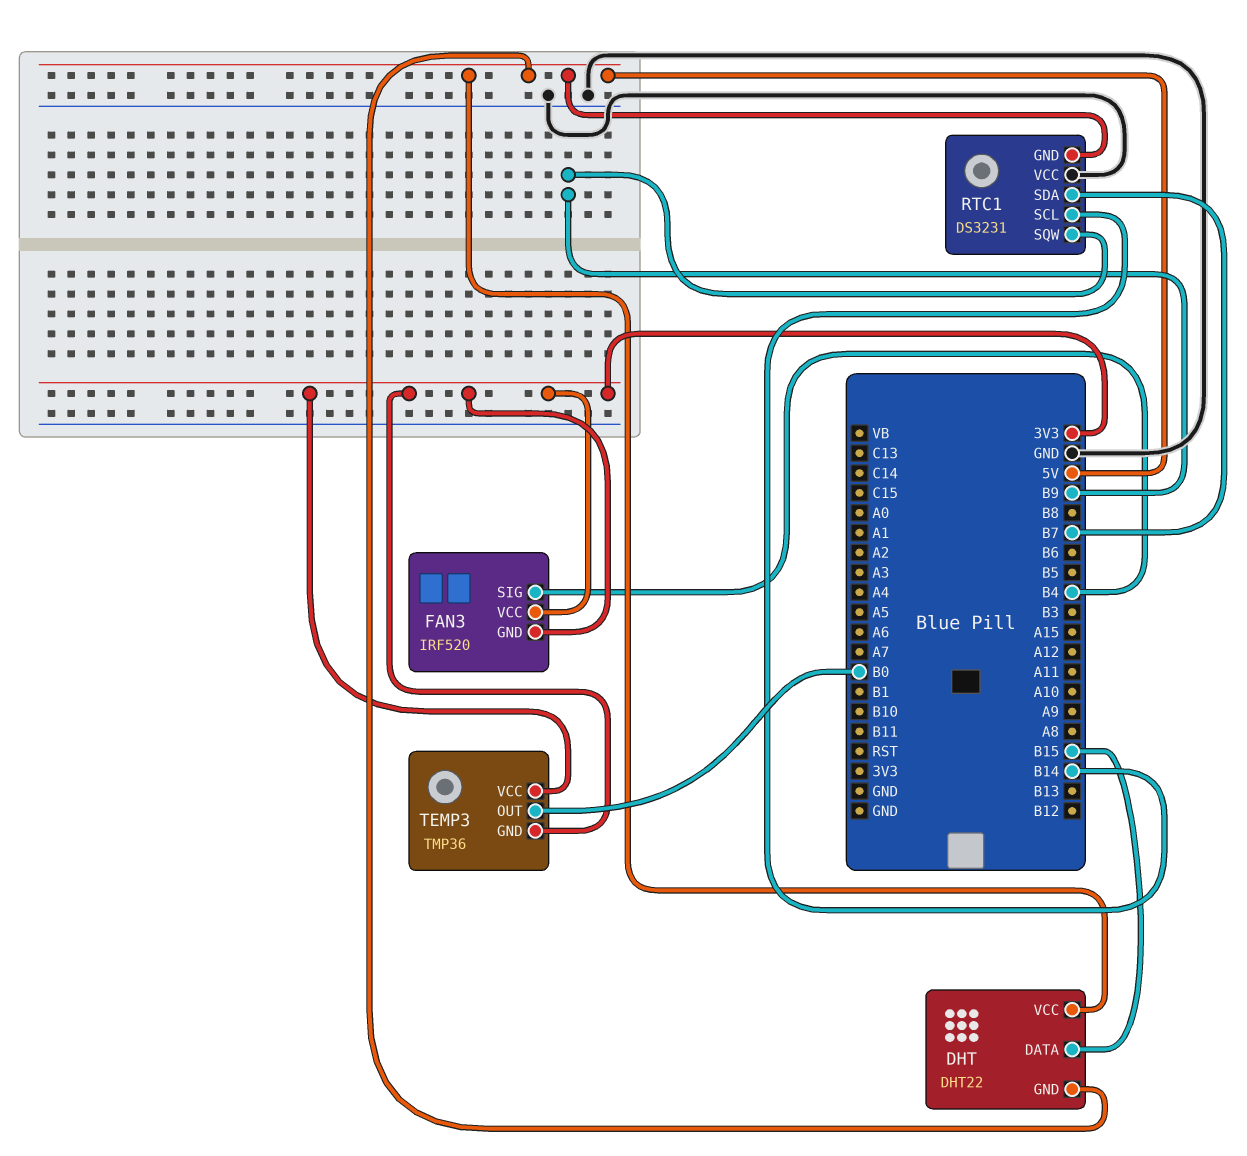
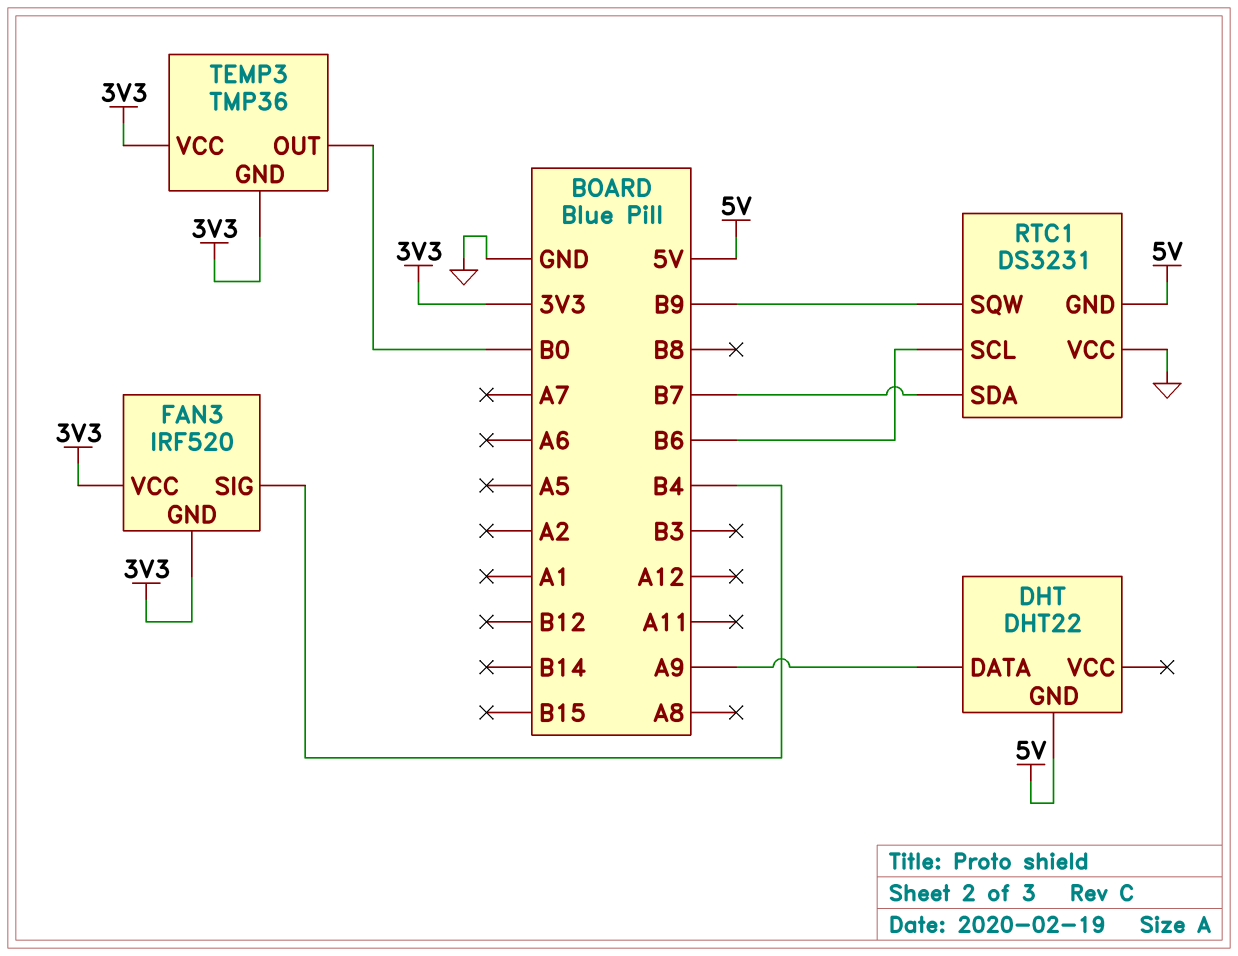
DHT pin DATA: B15 -> A9
DHT pin VCC: 5V -> none
RTC1 pin SCL: B14 -> B6

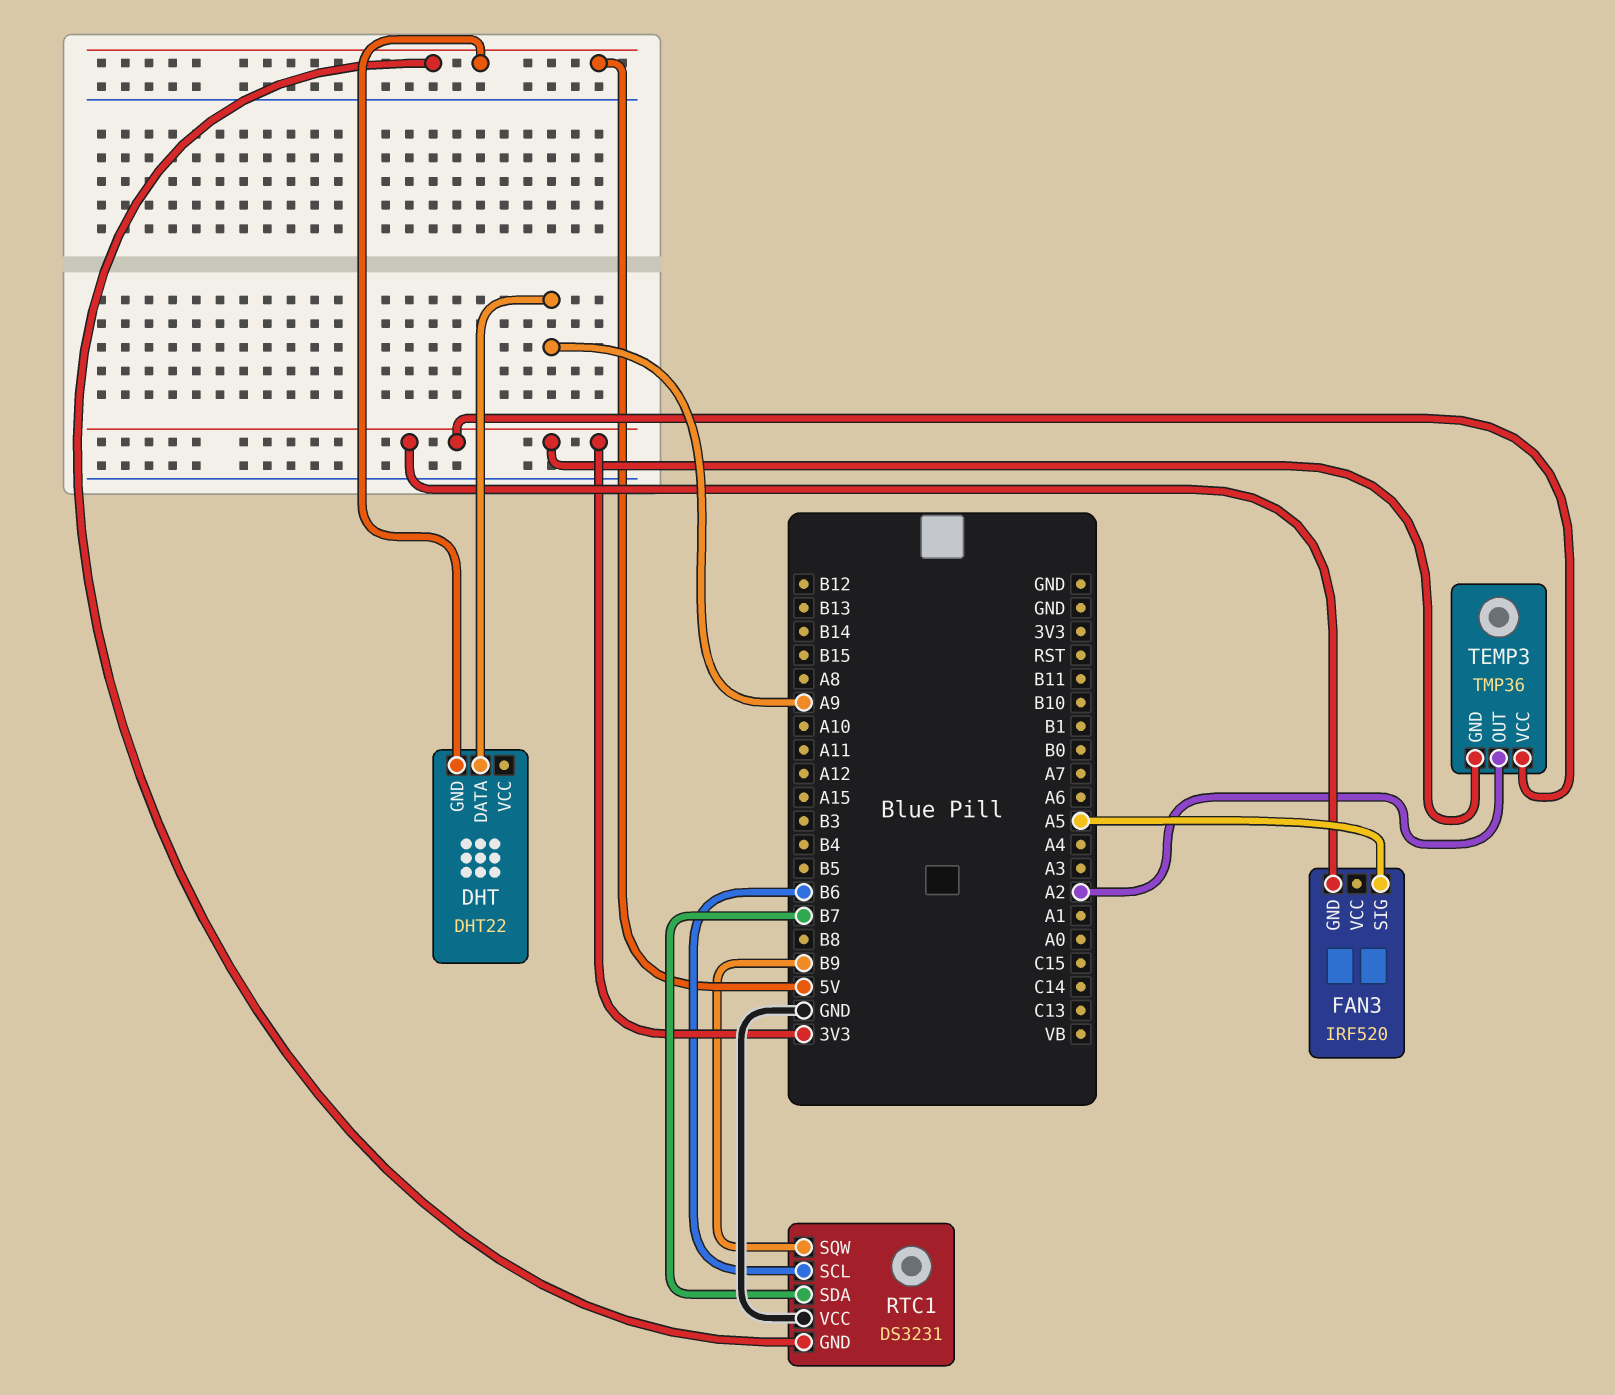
FAN3 pin SIG: B4 -> A5
FAN3 pin VCC: 3V3 -> none
TEMP3 pin OUT: B0 -> A2

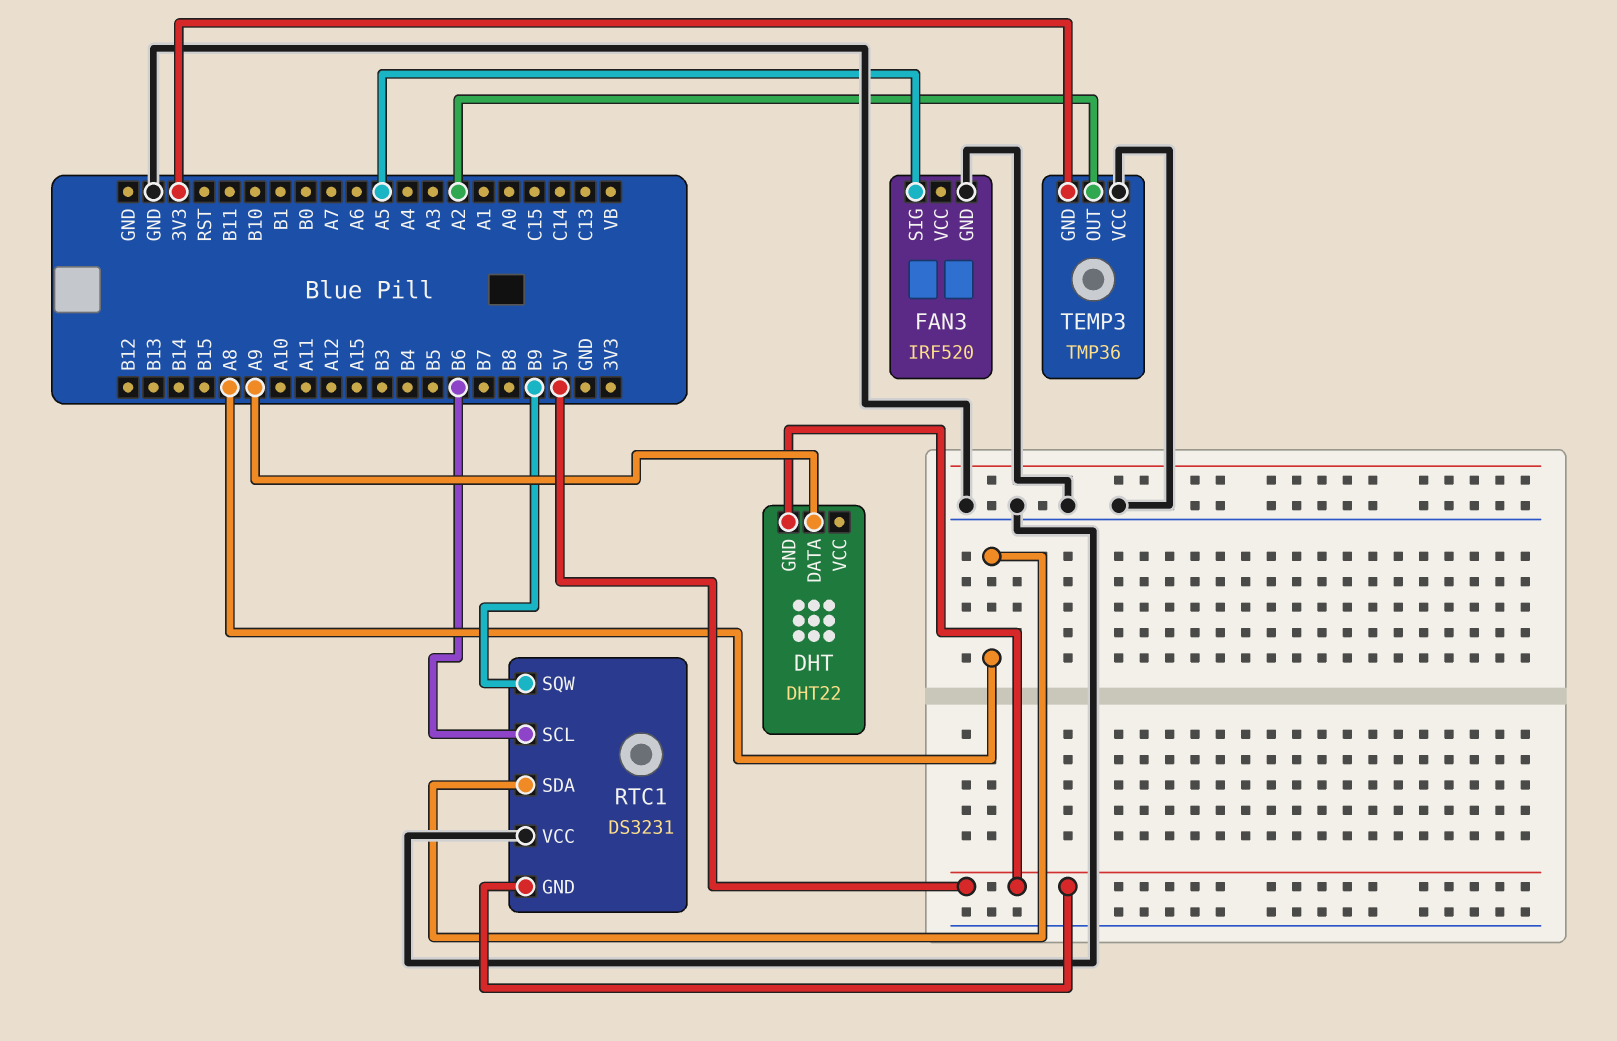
FAN3 pin GND: 3V3 -> GND
RTC1 pin SDA: B7 -> A8
TEMP3 pin VCC: 3V3 -> GND

